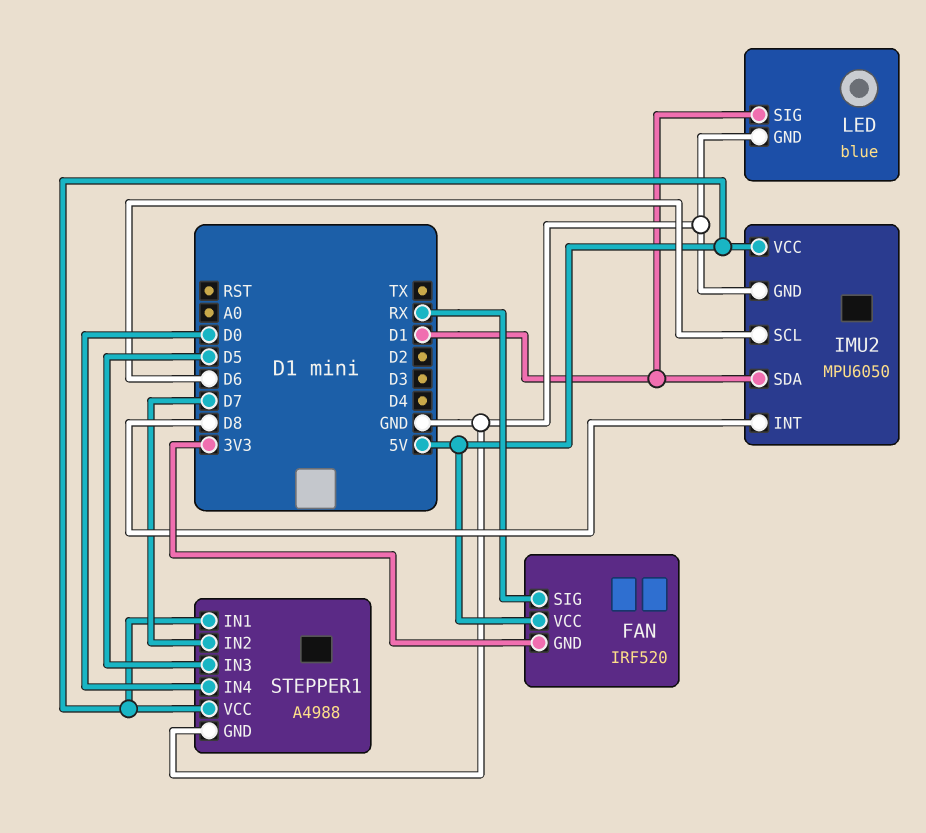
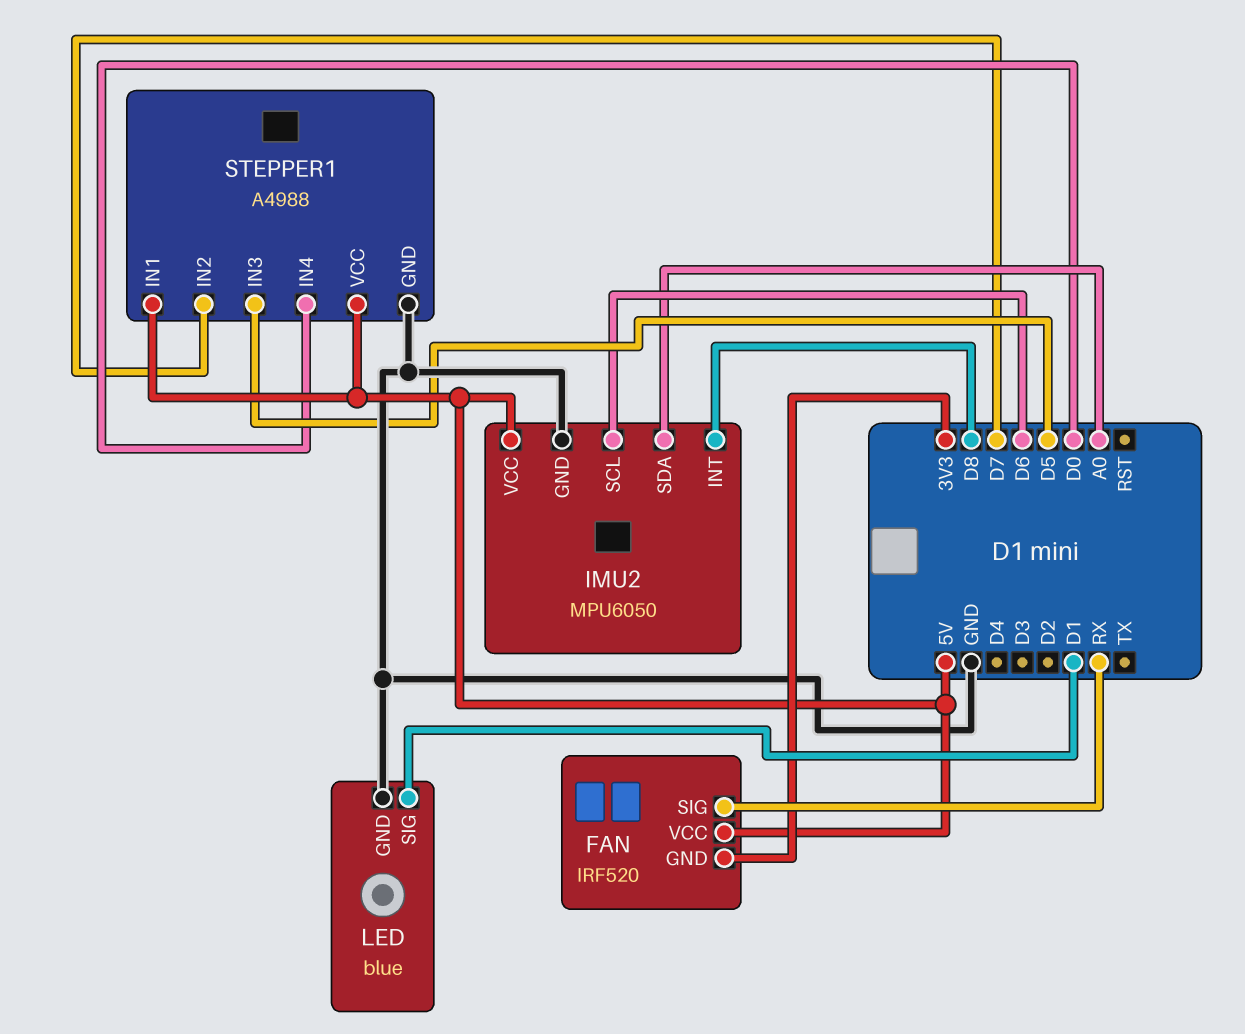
IMU2 pin SDA: D1 -> A0

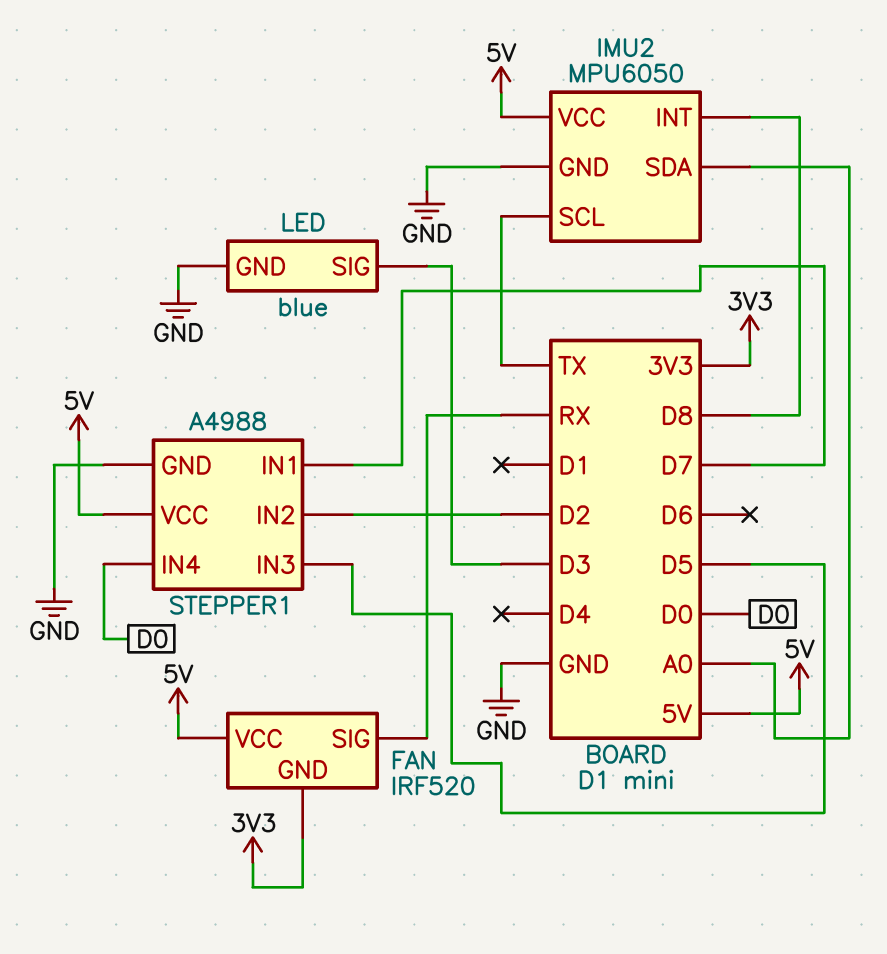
IMU2 pin SCL: D6 -> TX
LED pin SIG: D1 -> D3
STEPPER1 pin IN1: 5V -> D7
STEPPER1 pin IN2: D7 -> D2

